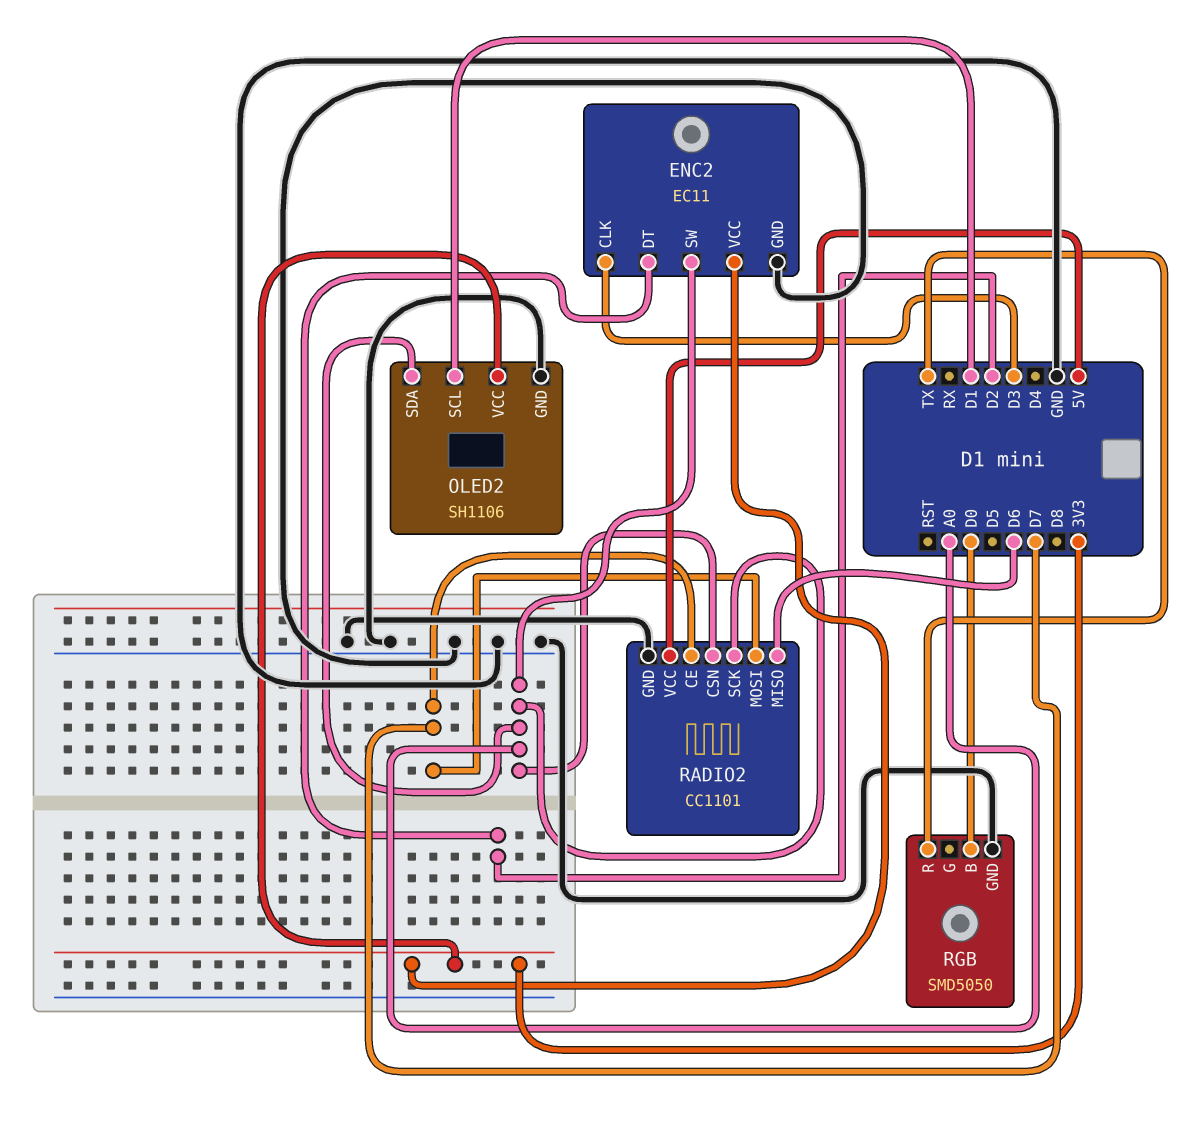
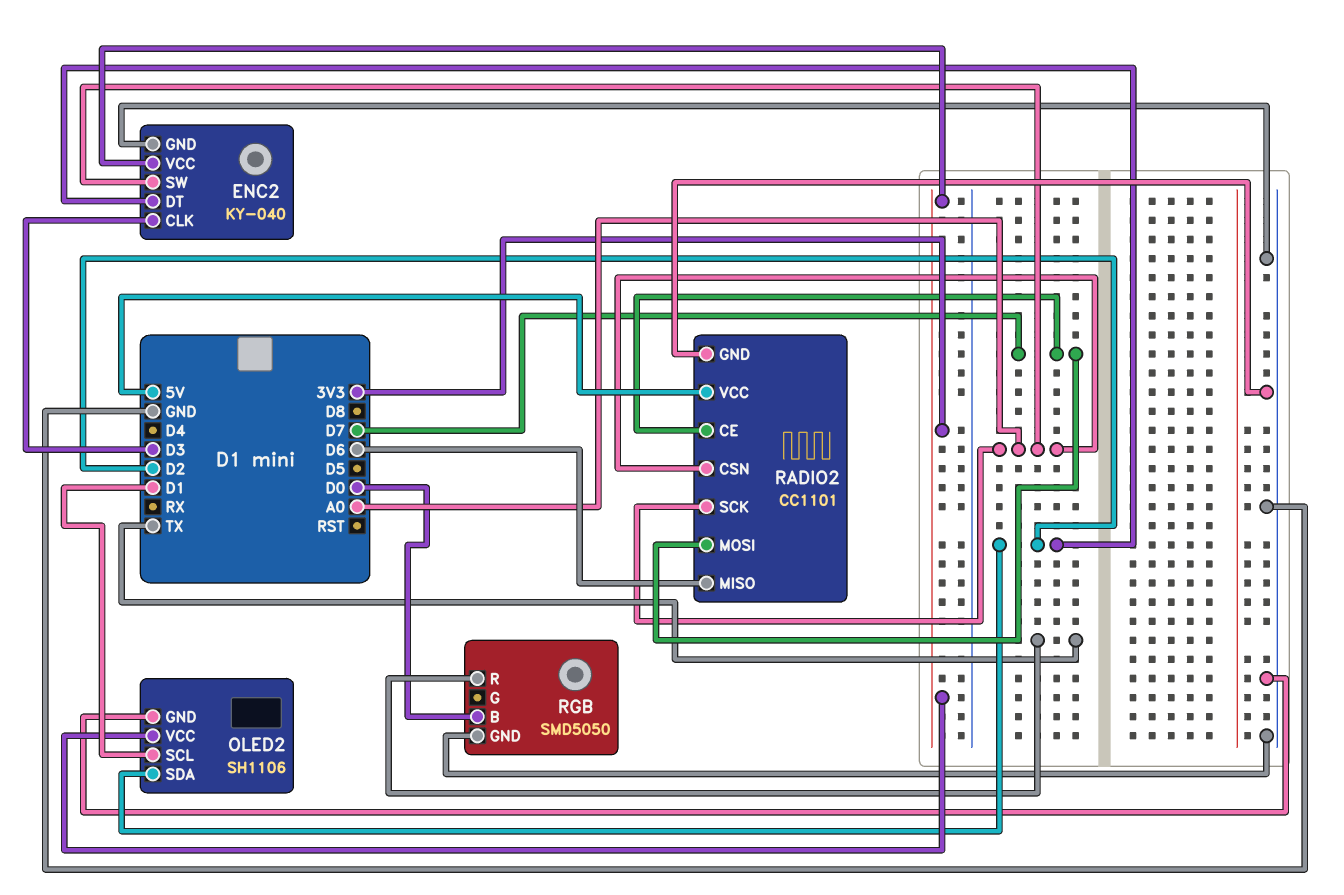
ENC2: EC11 -> KY-040
OLED2 pin SDA: A0 -> D2

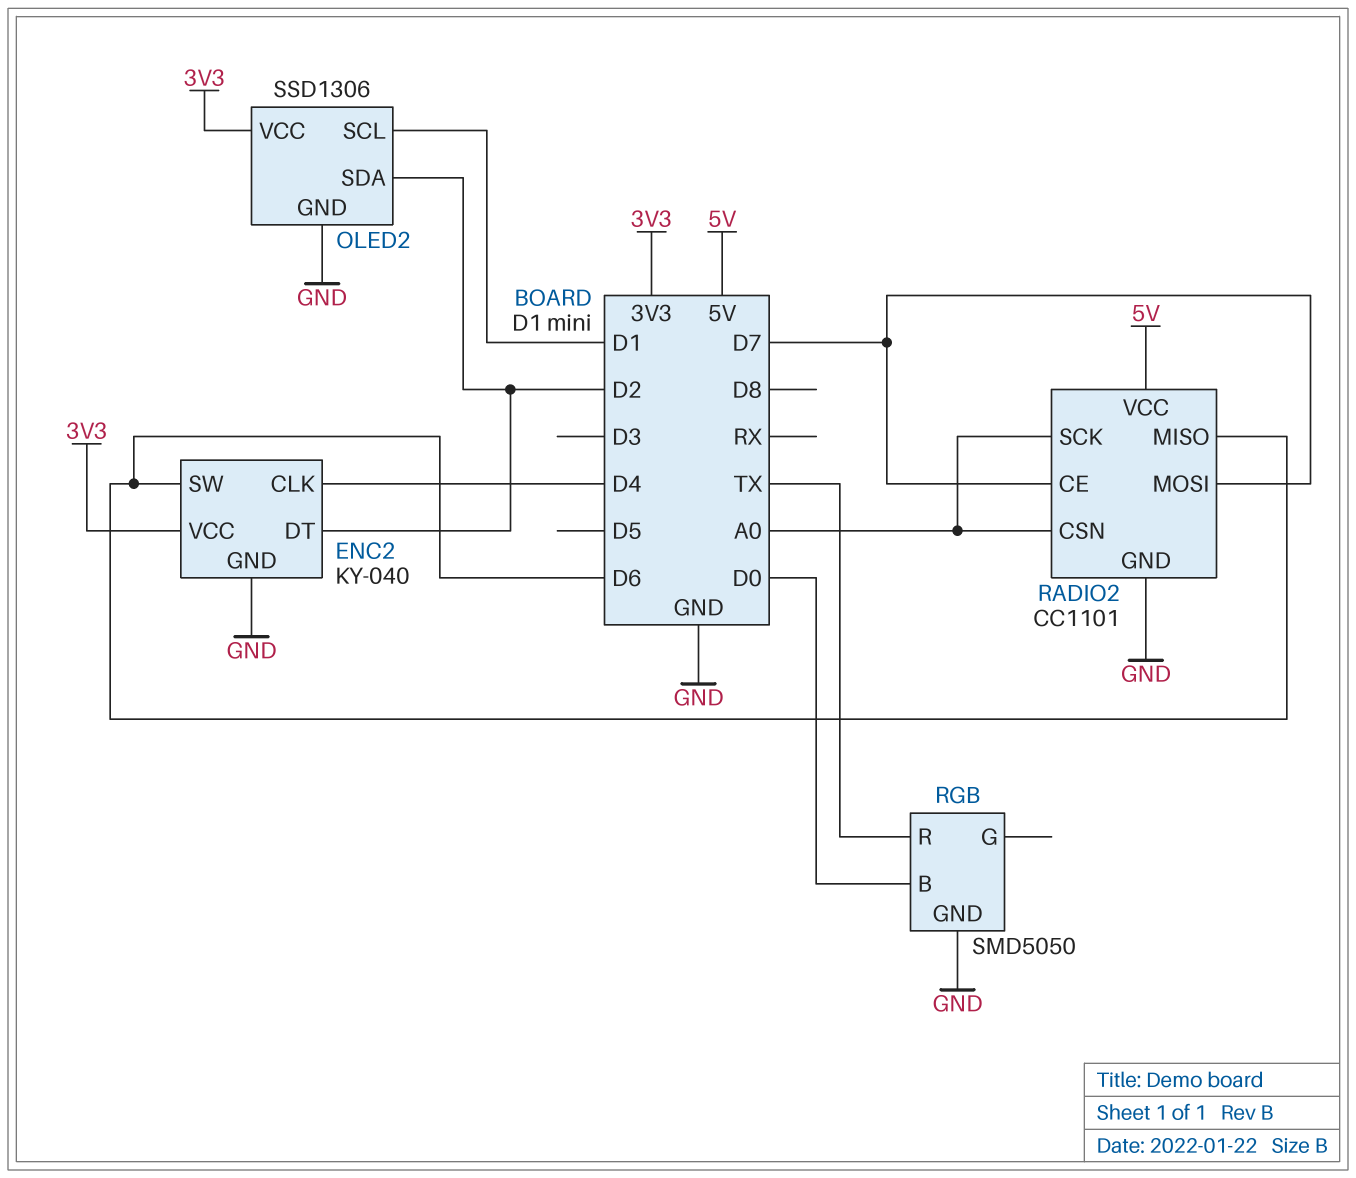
ENC2 pin CLK: D3 -> D4
ENC2 pin SW: A0 -> D6
OLED2: SH1106 -> SSD1306

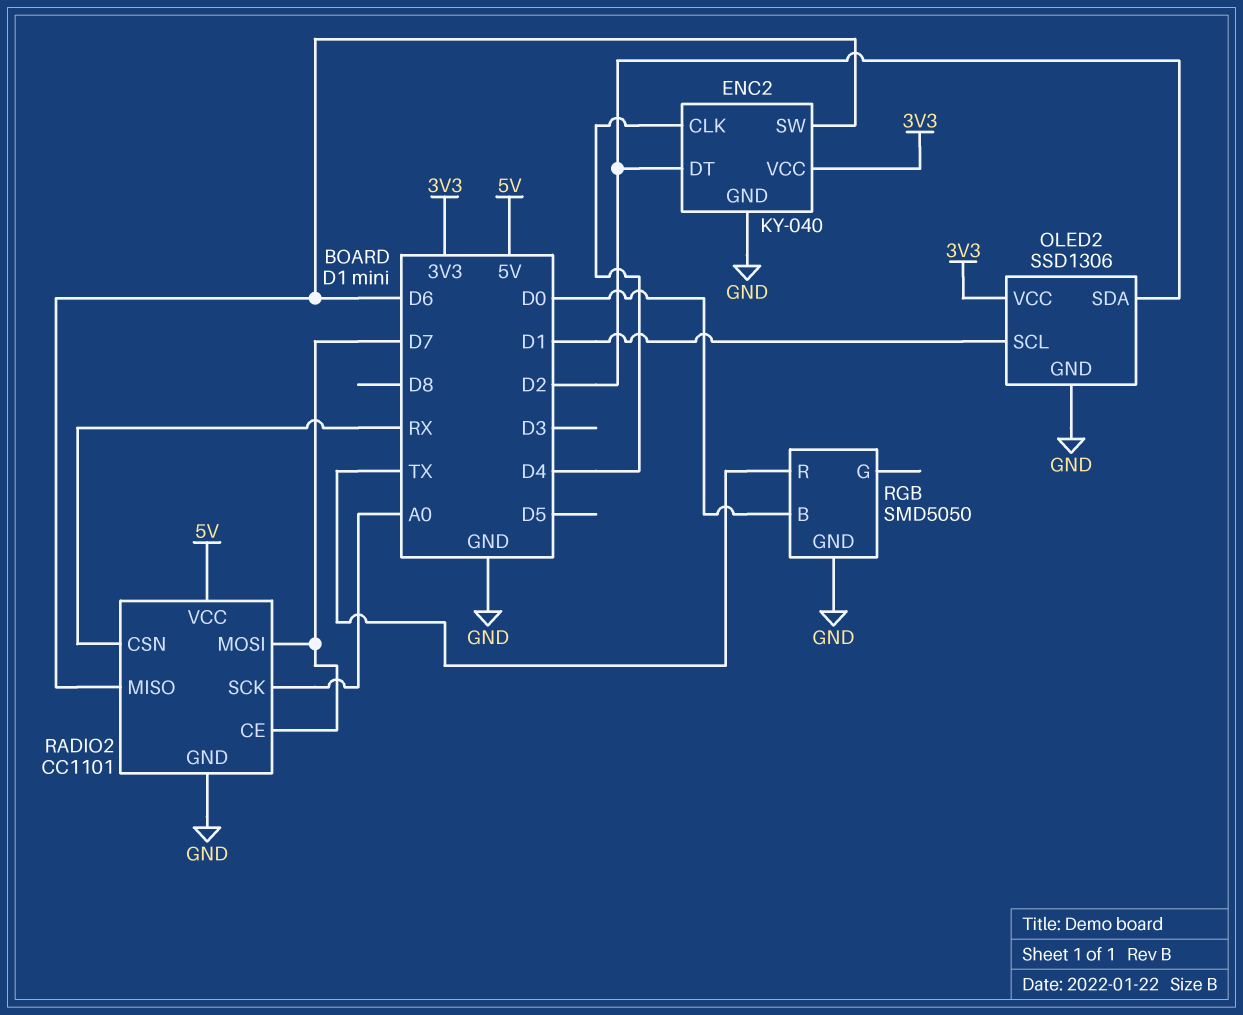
RADIO2 pin CSN: A0 -> RX

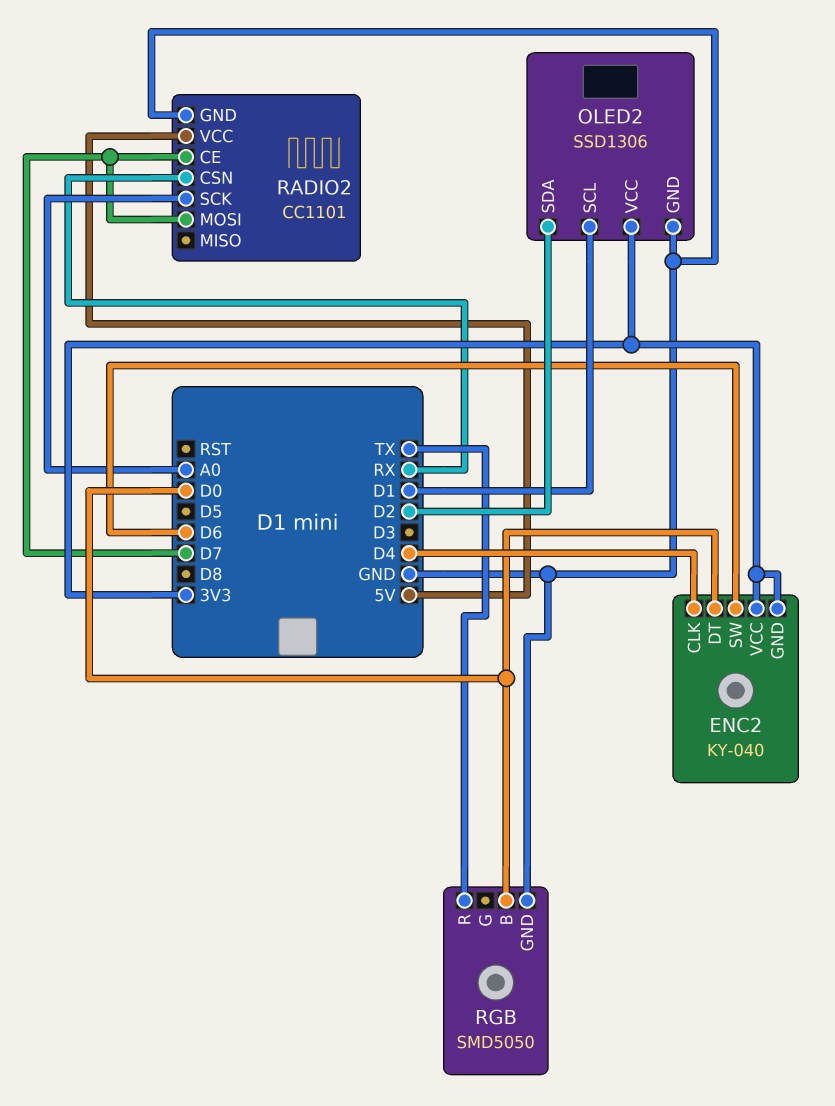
ENC2 pin DT: D2 -> D0
ENC2 pin GND: GND -> 3V3
RADIO2 pin MISO: D6 -> none

